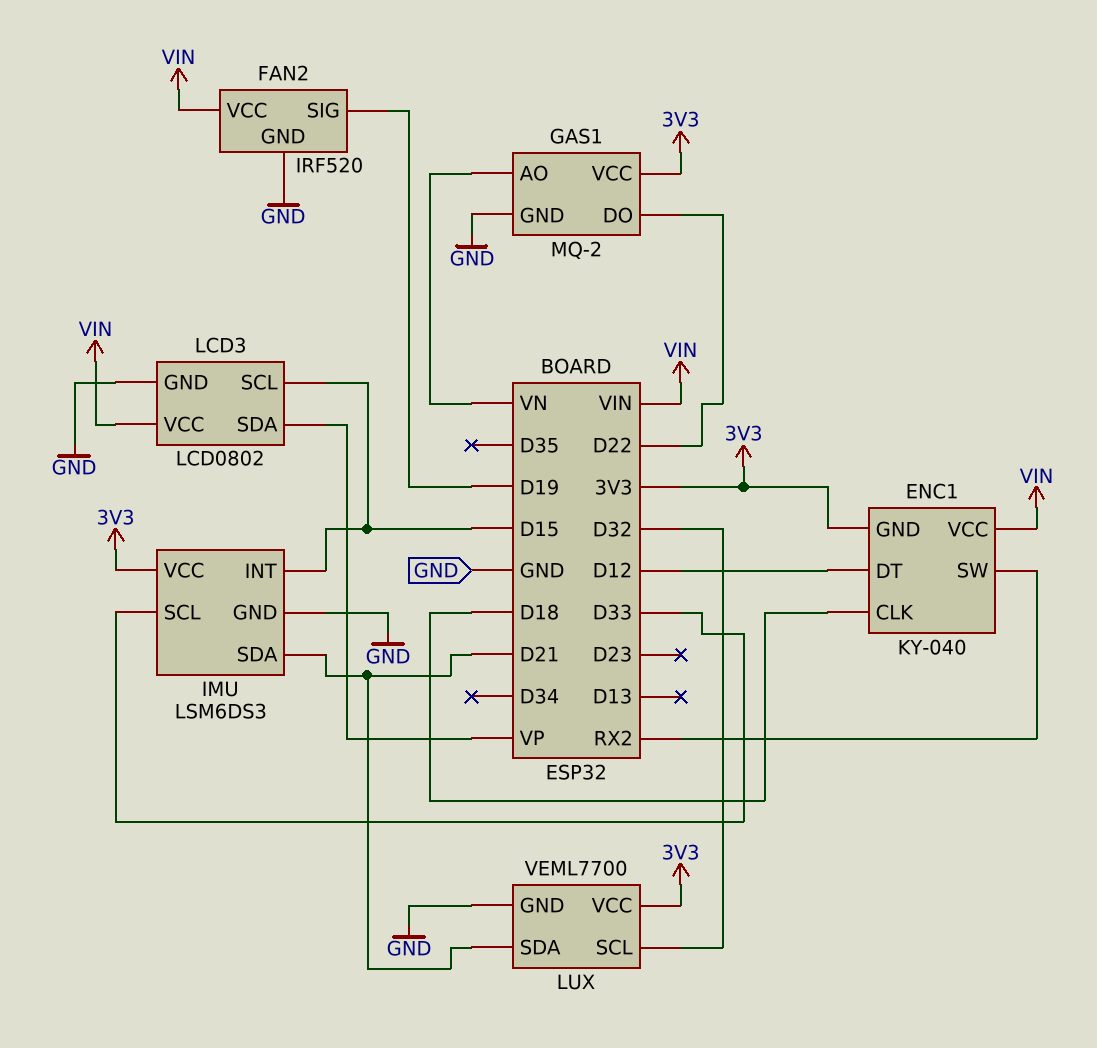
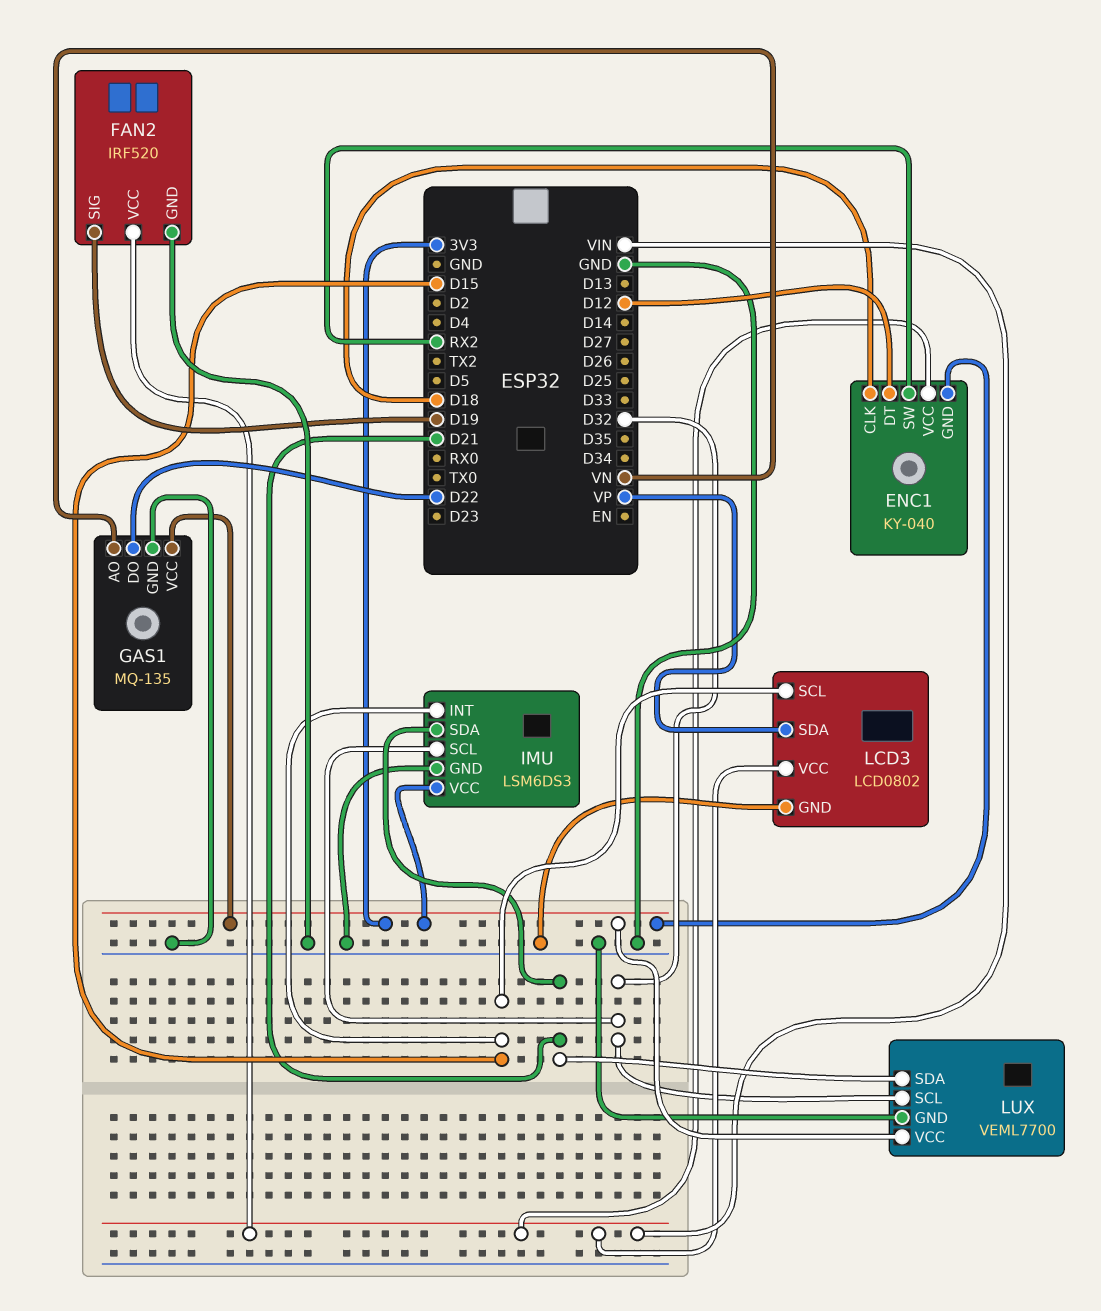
GAS1: MQ-2 -> MQ-135
IMU pin SCL: D33 -> D32

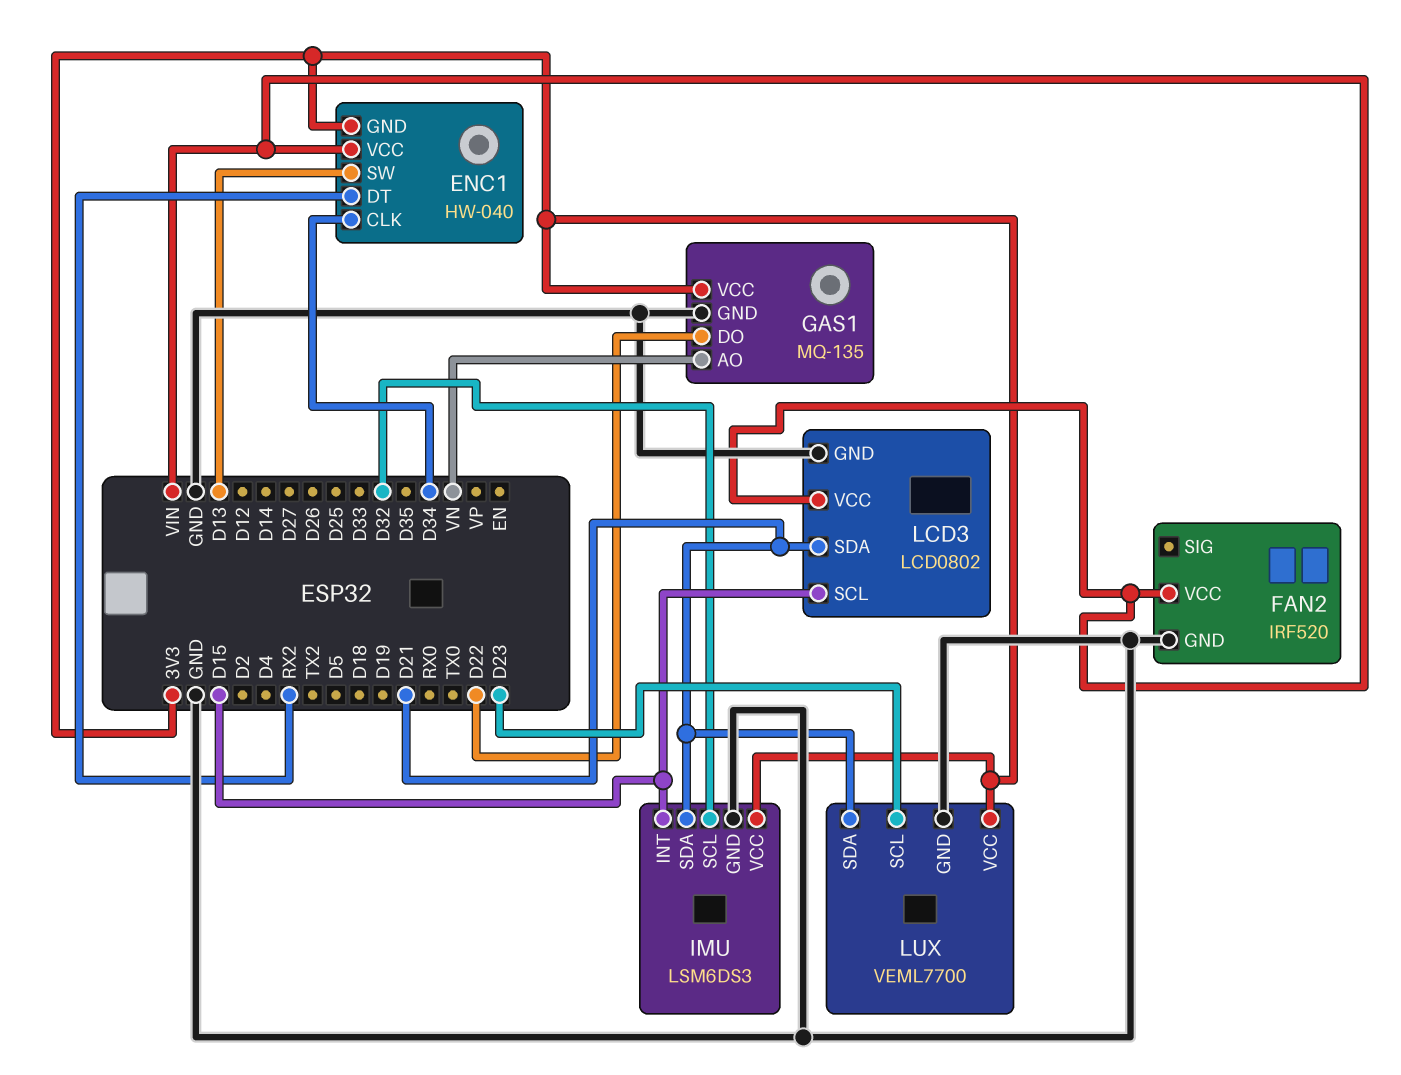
ENC1: KY-040 -> HW-040
ENC1 pin CLK: D18 -> D34
ENC1 pin DT: D12 -> RX2
ENC1 pin SW: RX2 -> D13
FAN2 pin SIG: D19 -> none
LCD3 pin SDA: VP -> D21
LUX pin SCL: D32 -> D23

